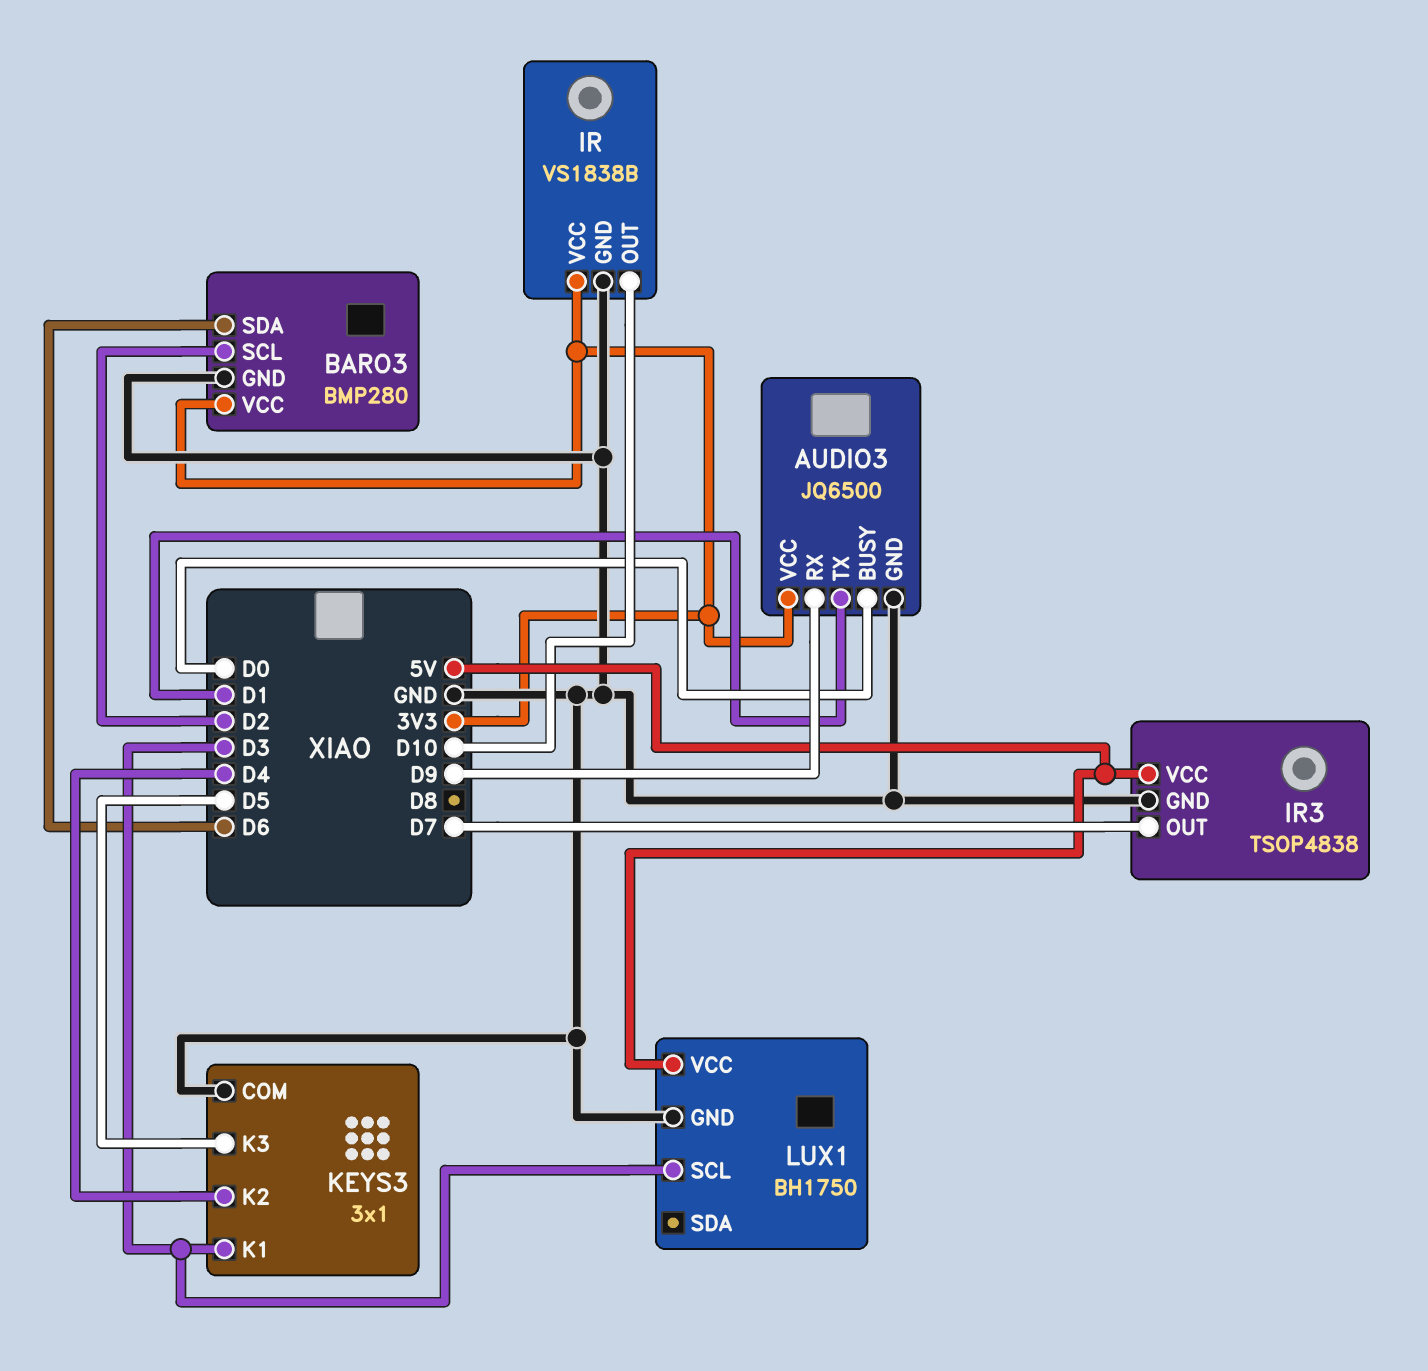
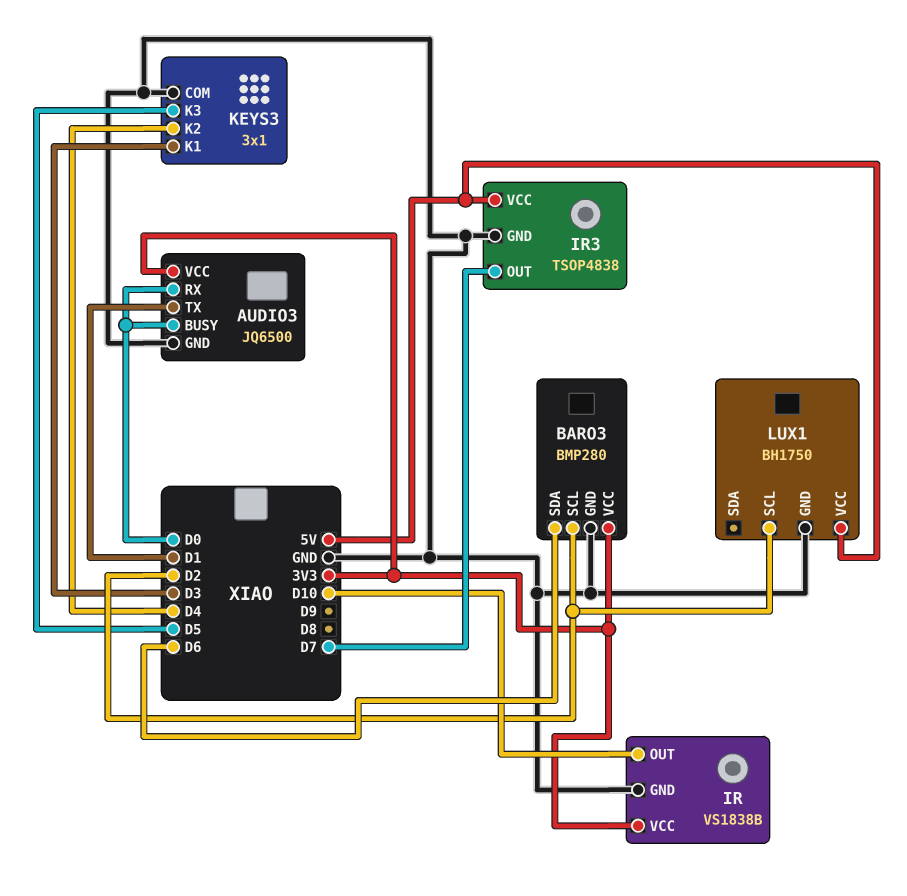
AUDIO3 pin RX: D9 -> D0
LUX1 pin SCL: D3 -> D2

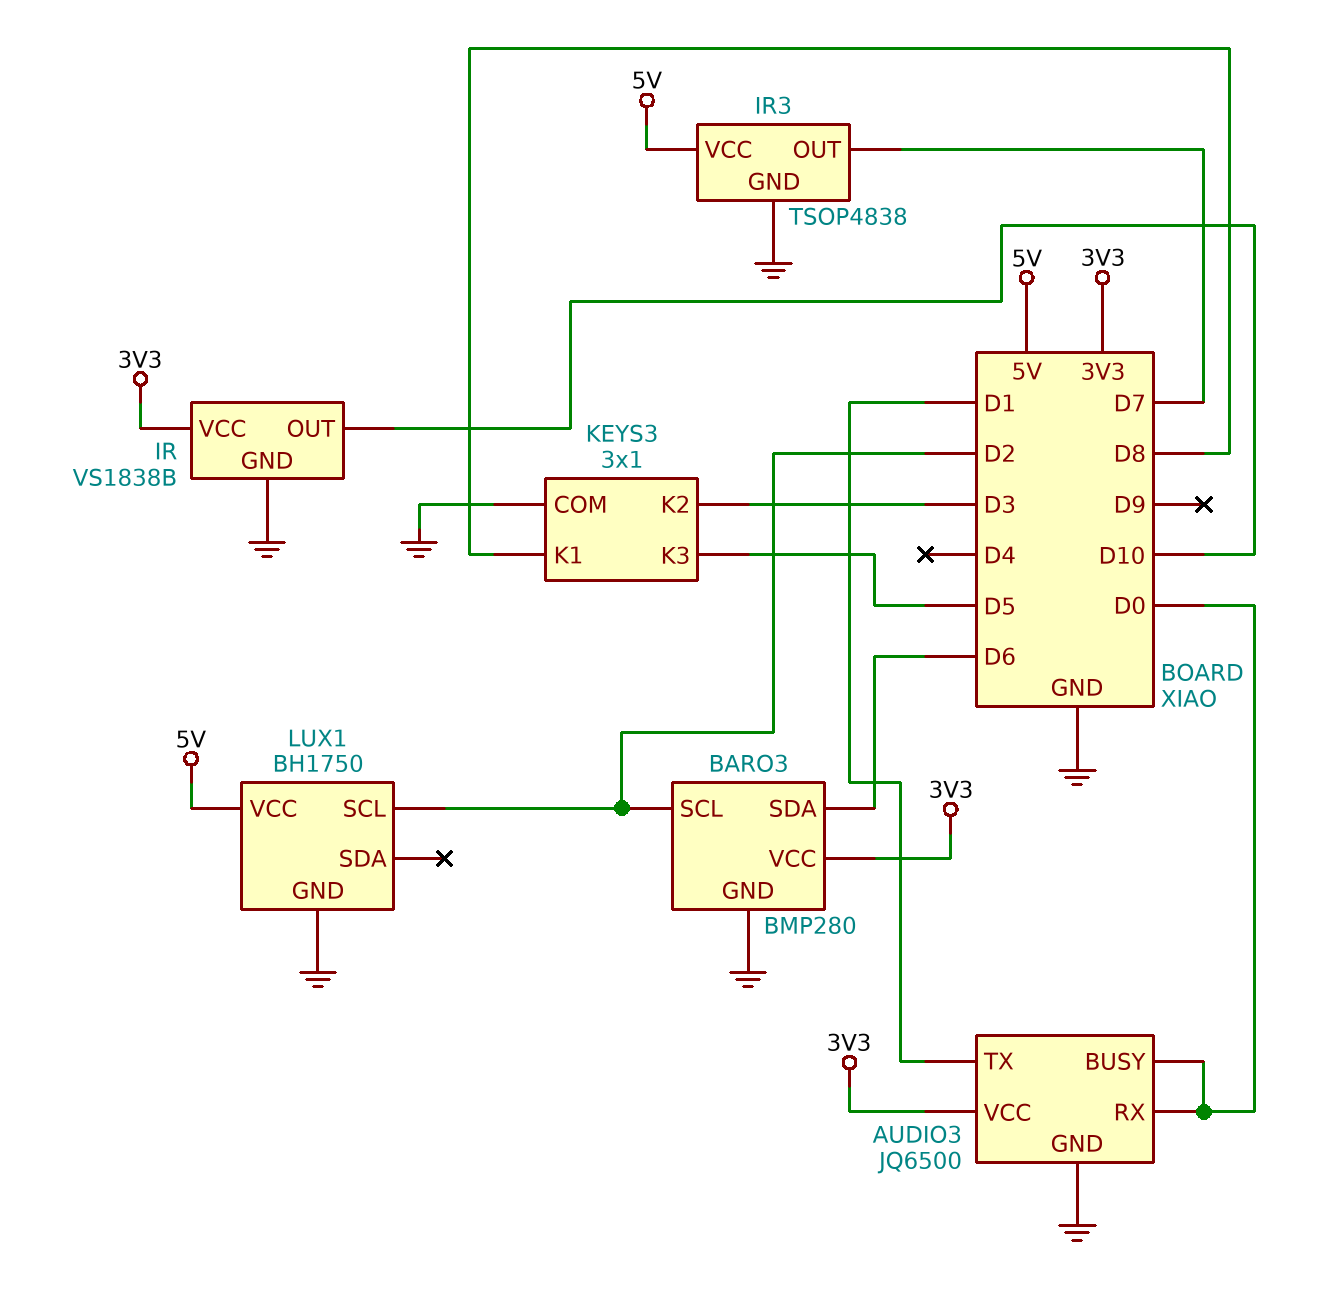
KEYS3 pin K1: D3 -> D8
KEYS3 pin K2: D4 -> D3

